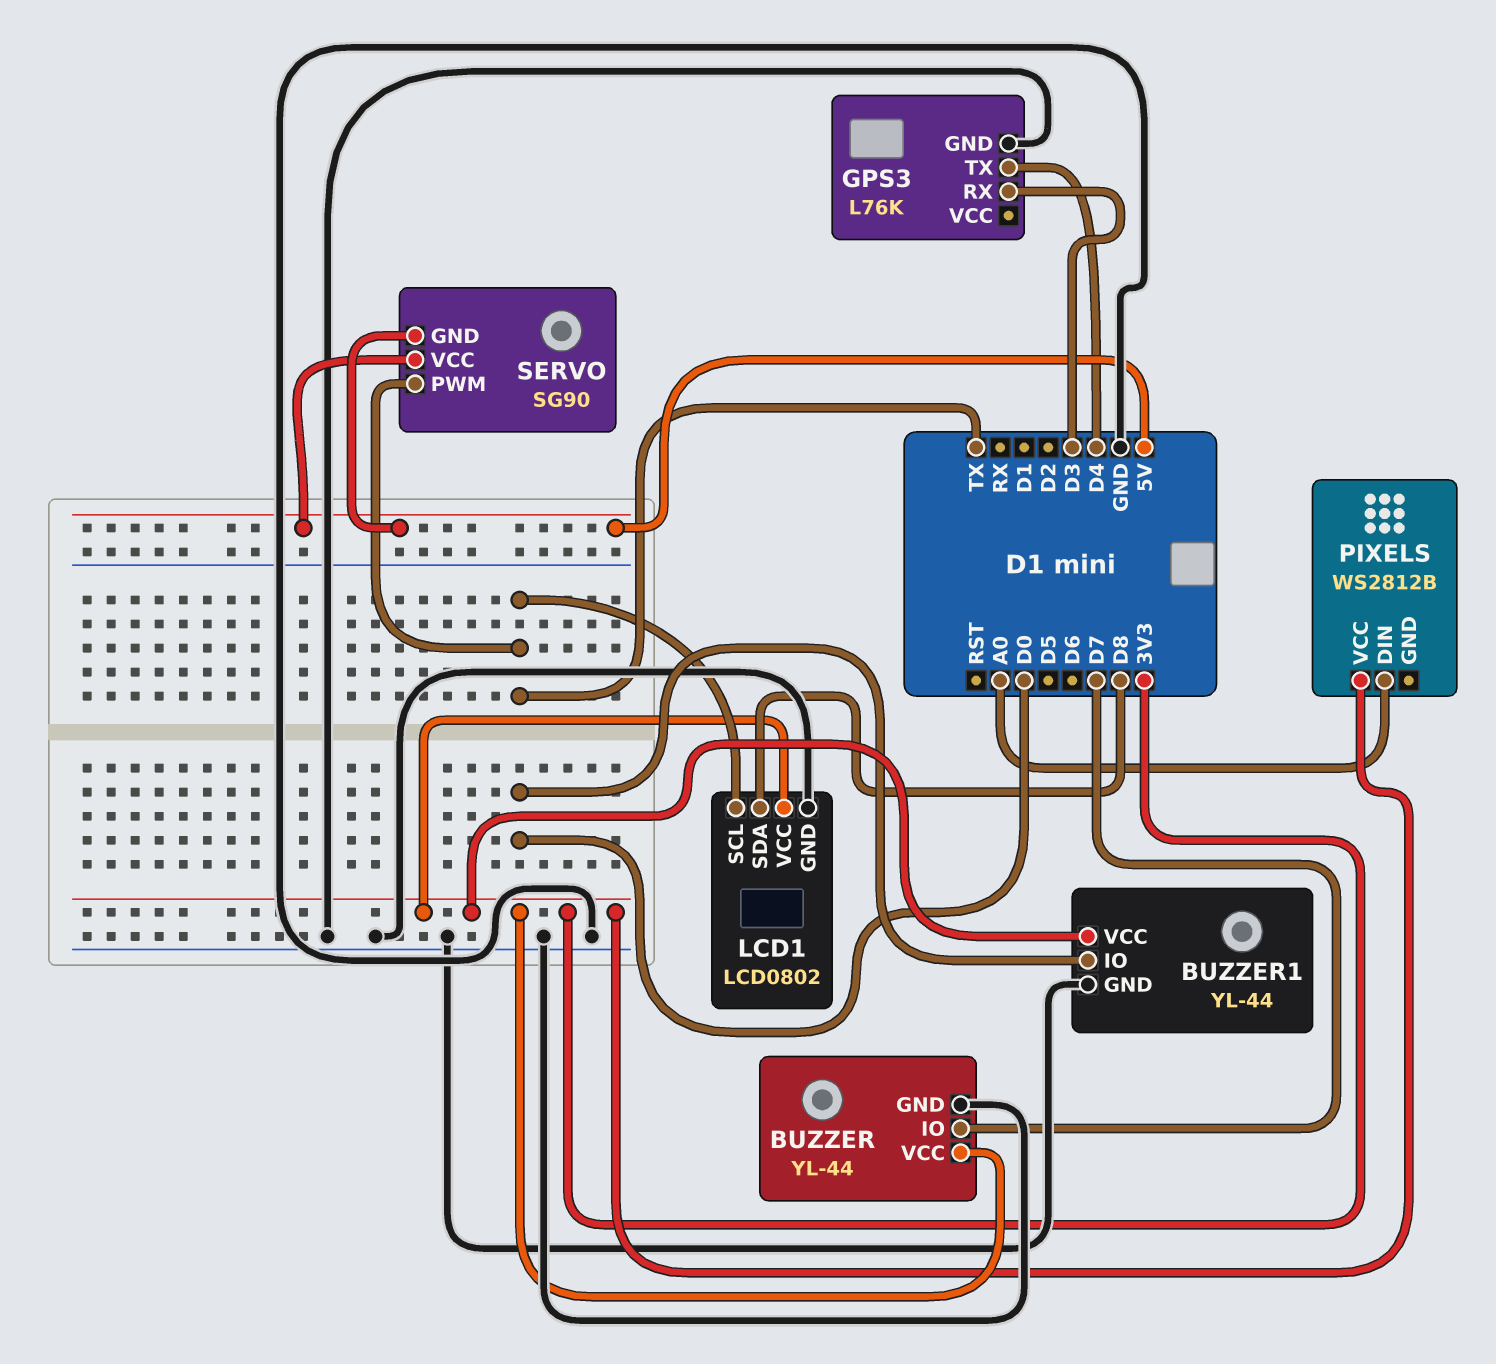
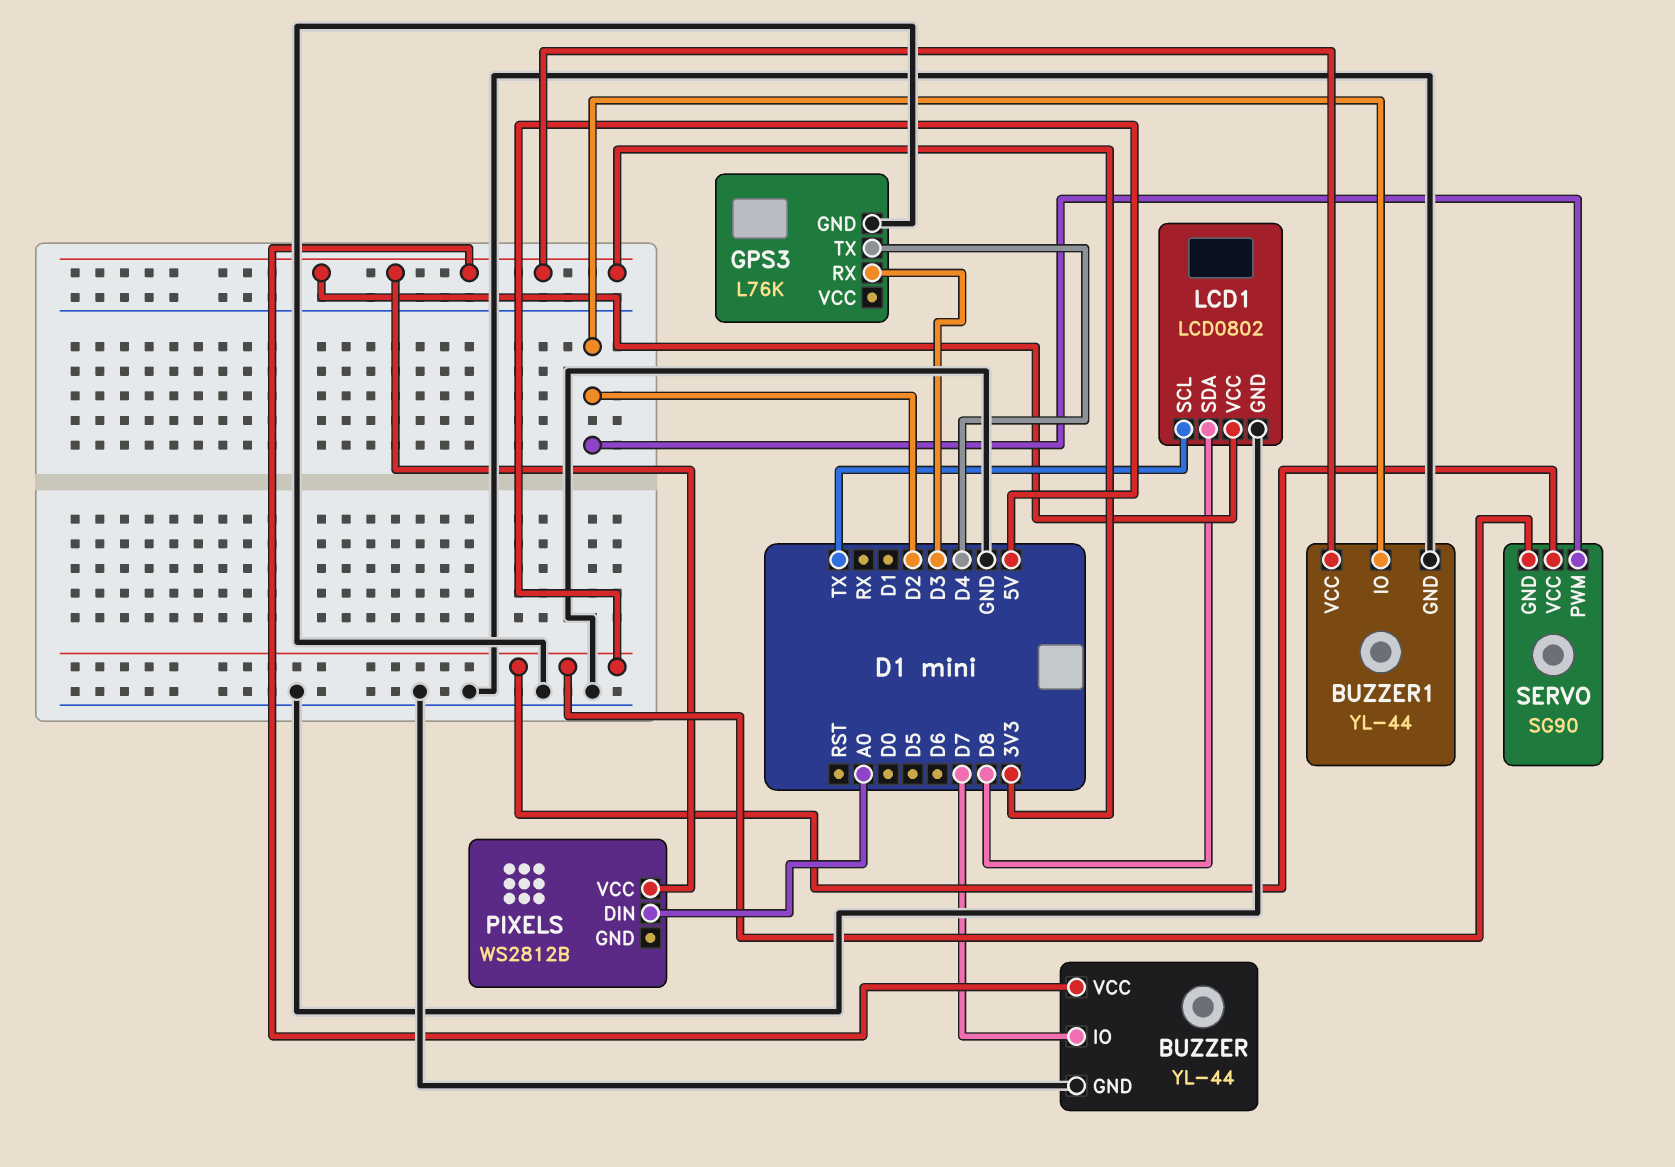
BUZZER1 pin IO: D0 -> D2
SERVO pin PWM: TX -> D2

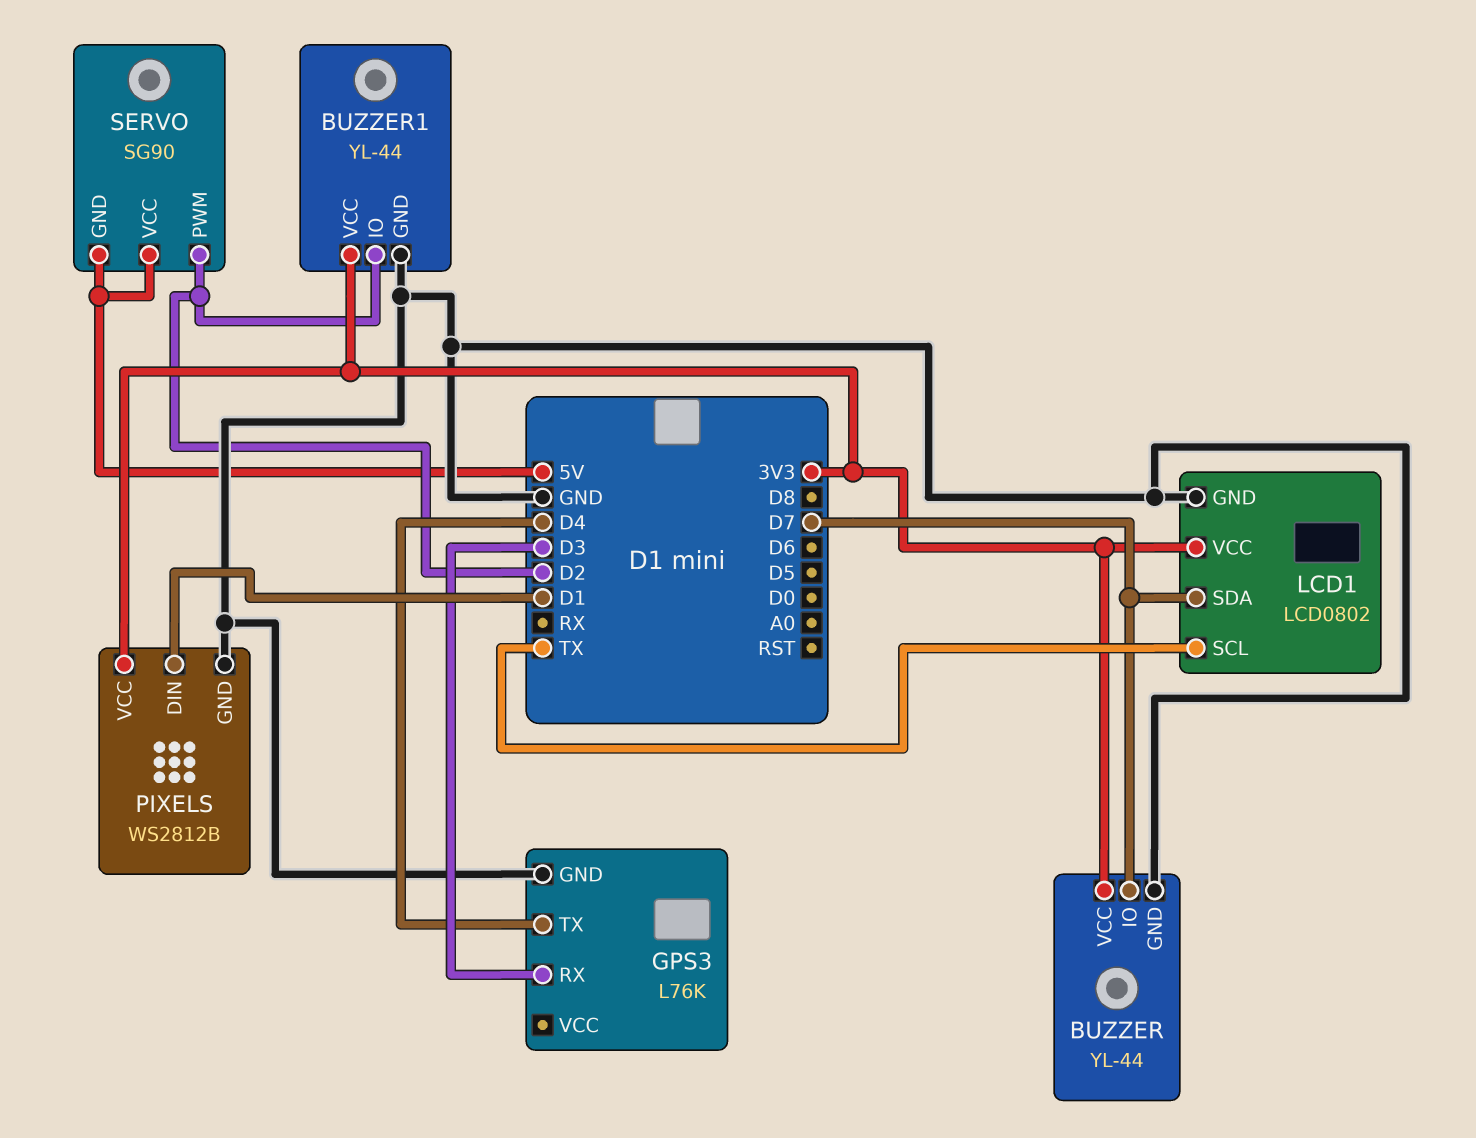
LCD1 pin SDA: D8 -> D7
PIXELS pin DIN: A0 -> D1
PIXELS pin GND: none -> GND

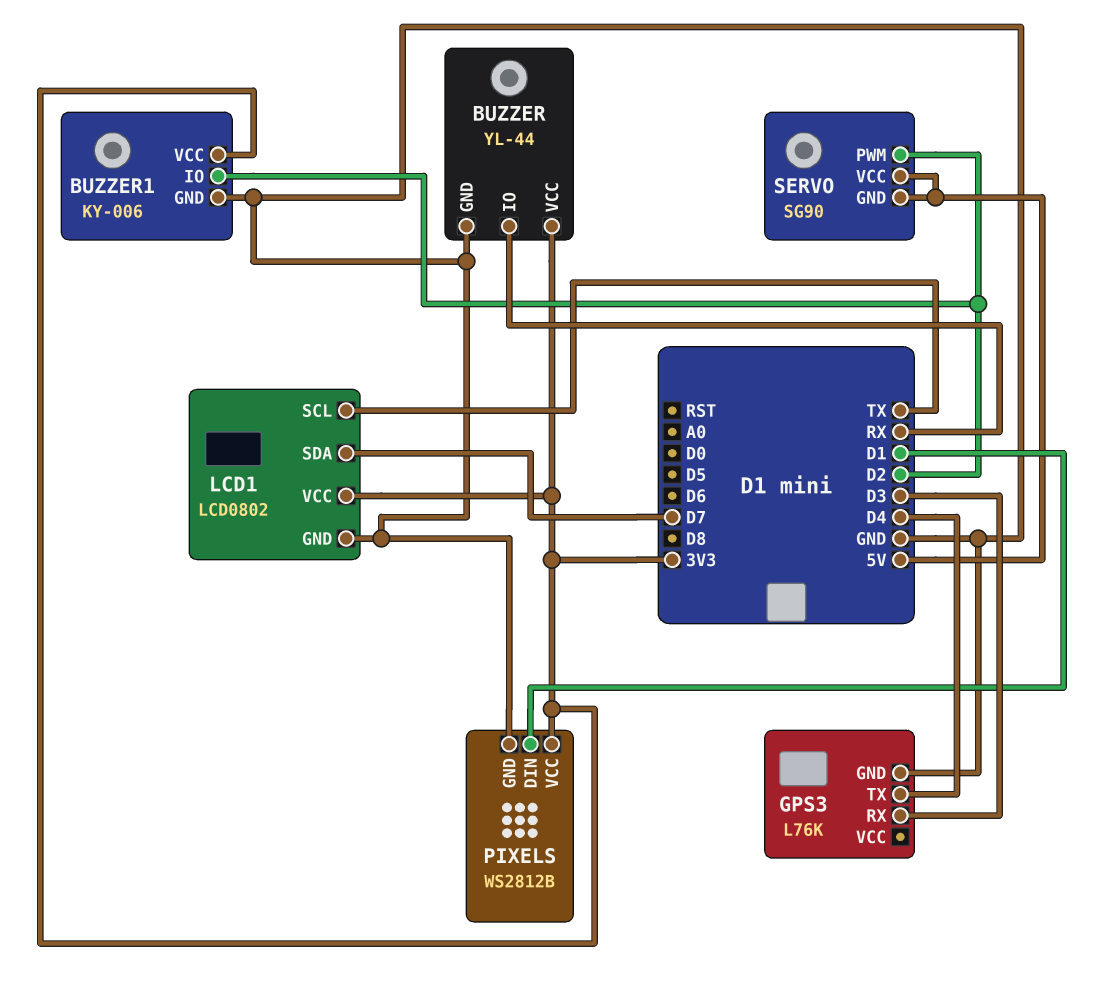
BUZZER pin IO: D7 -> RX
BUZZER1: YL-44 -> KY-006

